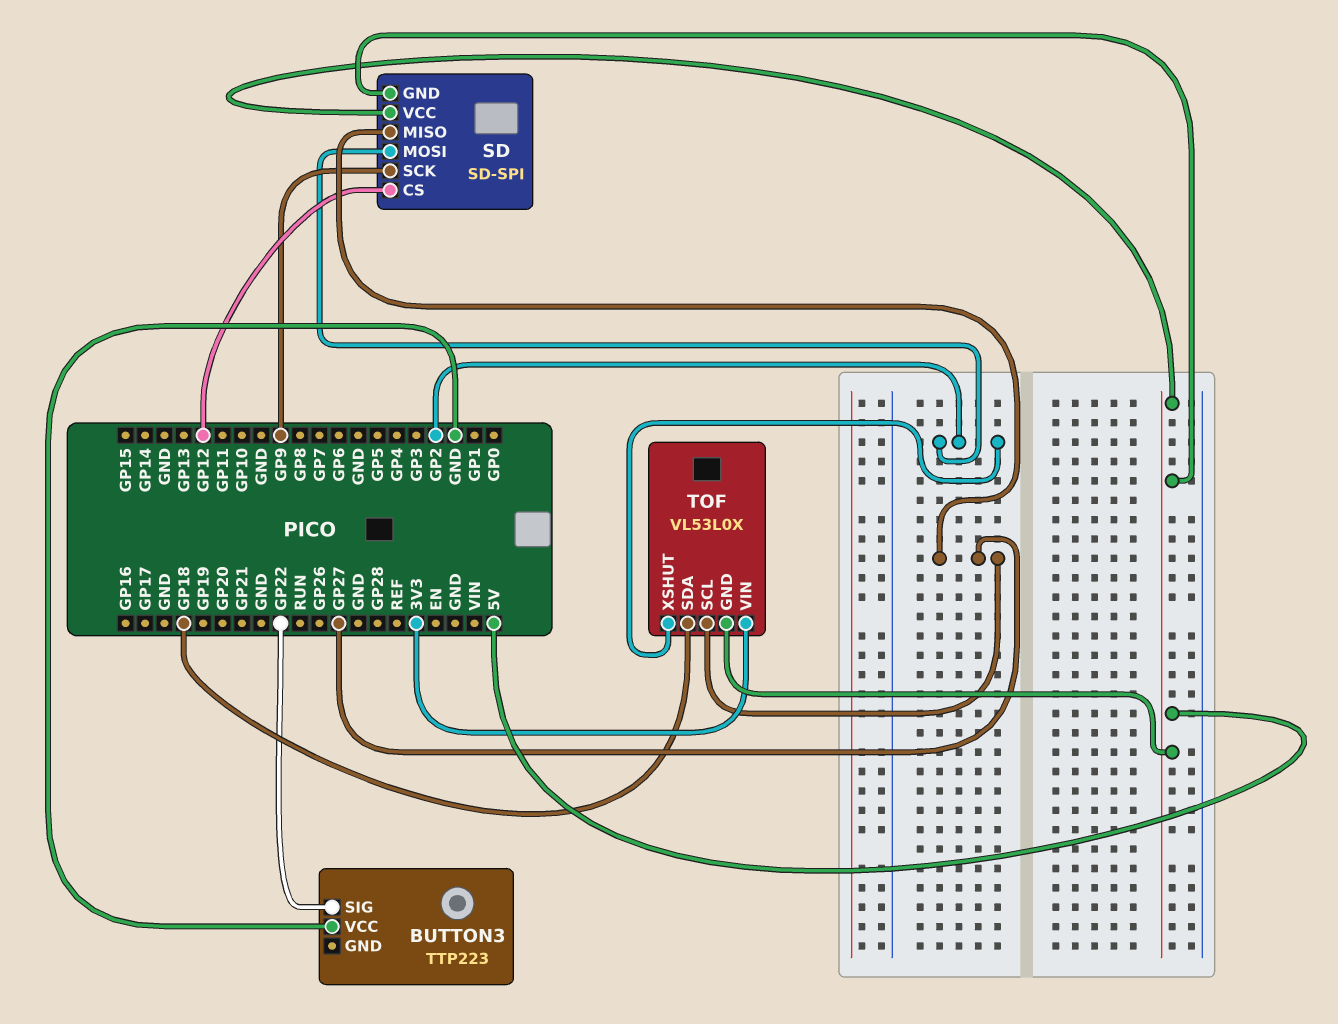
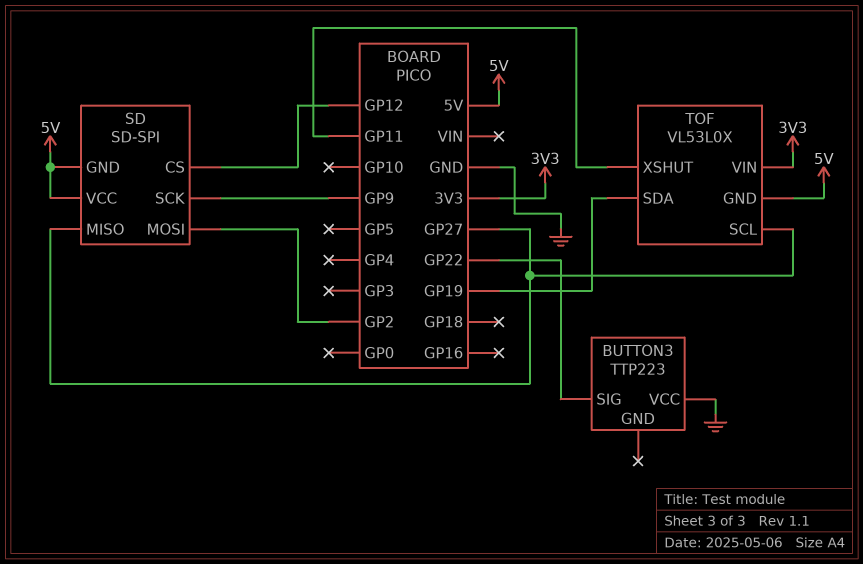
TOF pin SDA: GP18 -> GP19
TOF pin XSHUT: GP2 -> GP11

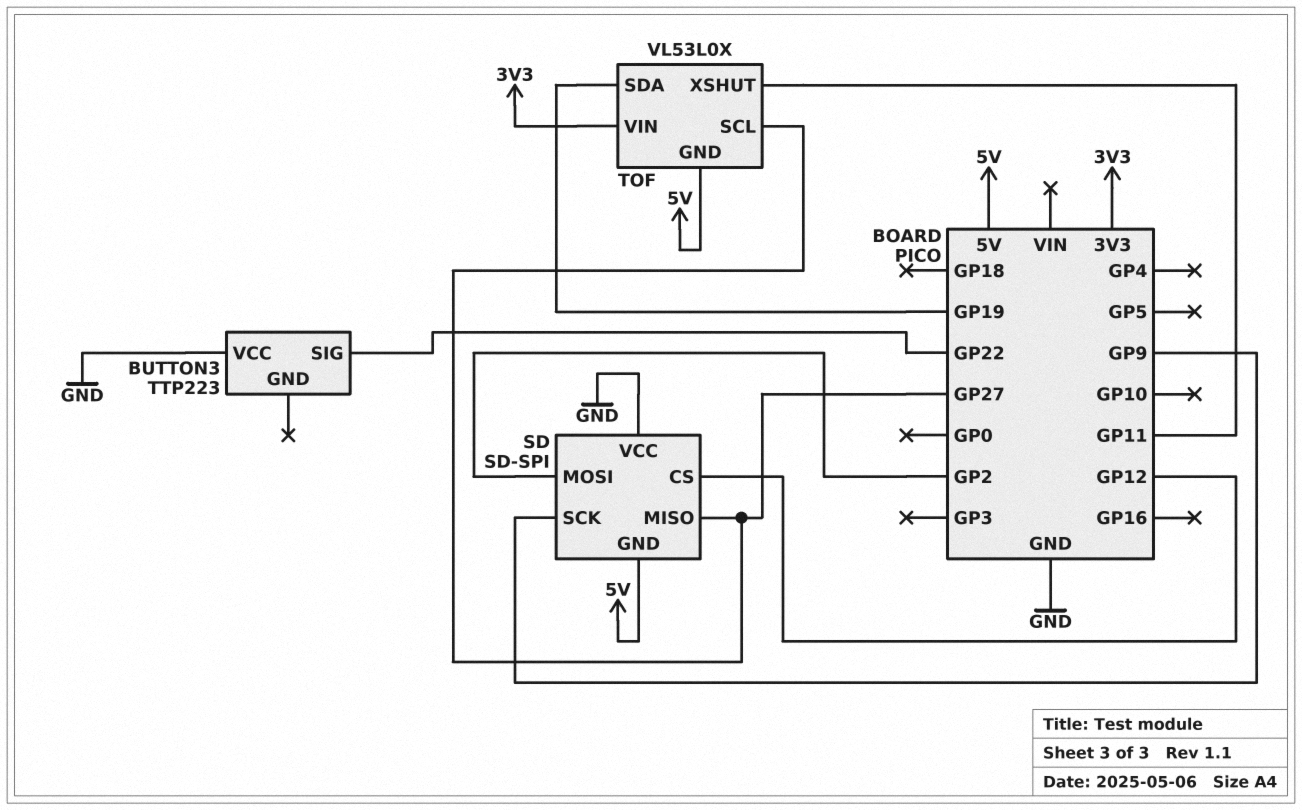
SD pin VCC: 5V -> GND

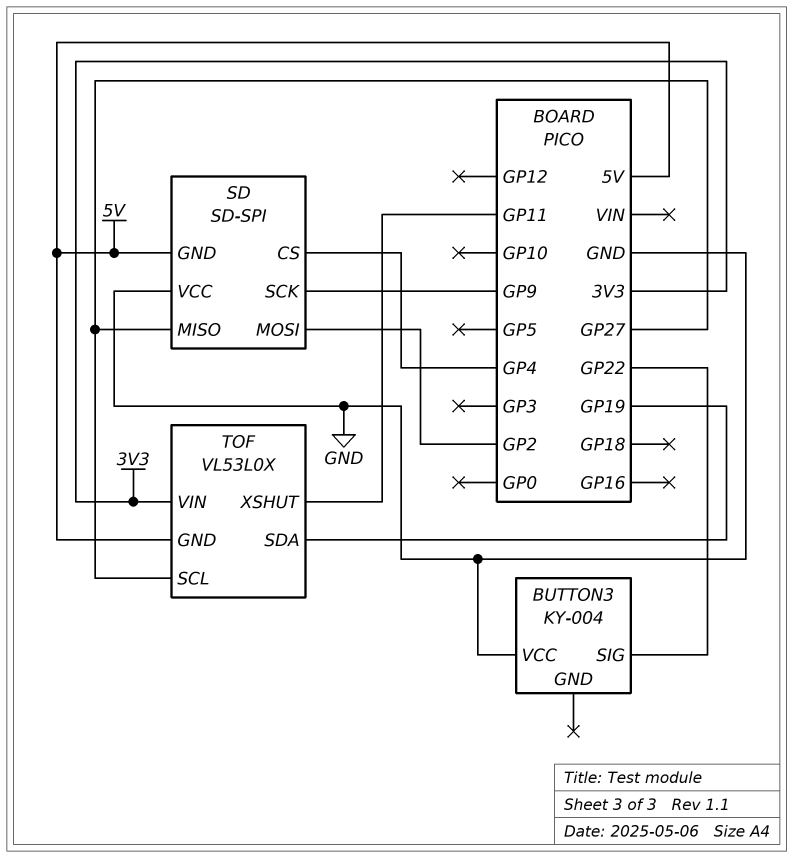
BUTTON3: TTP223 -> KY-004
SD pin CS: GP12 -> GP4

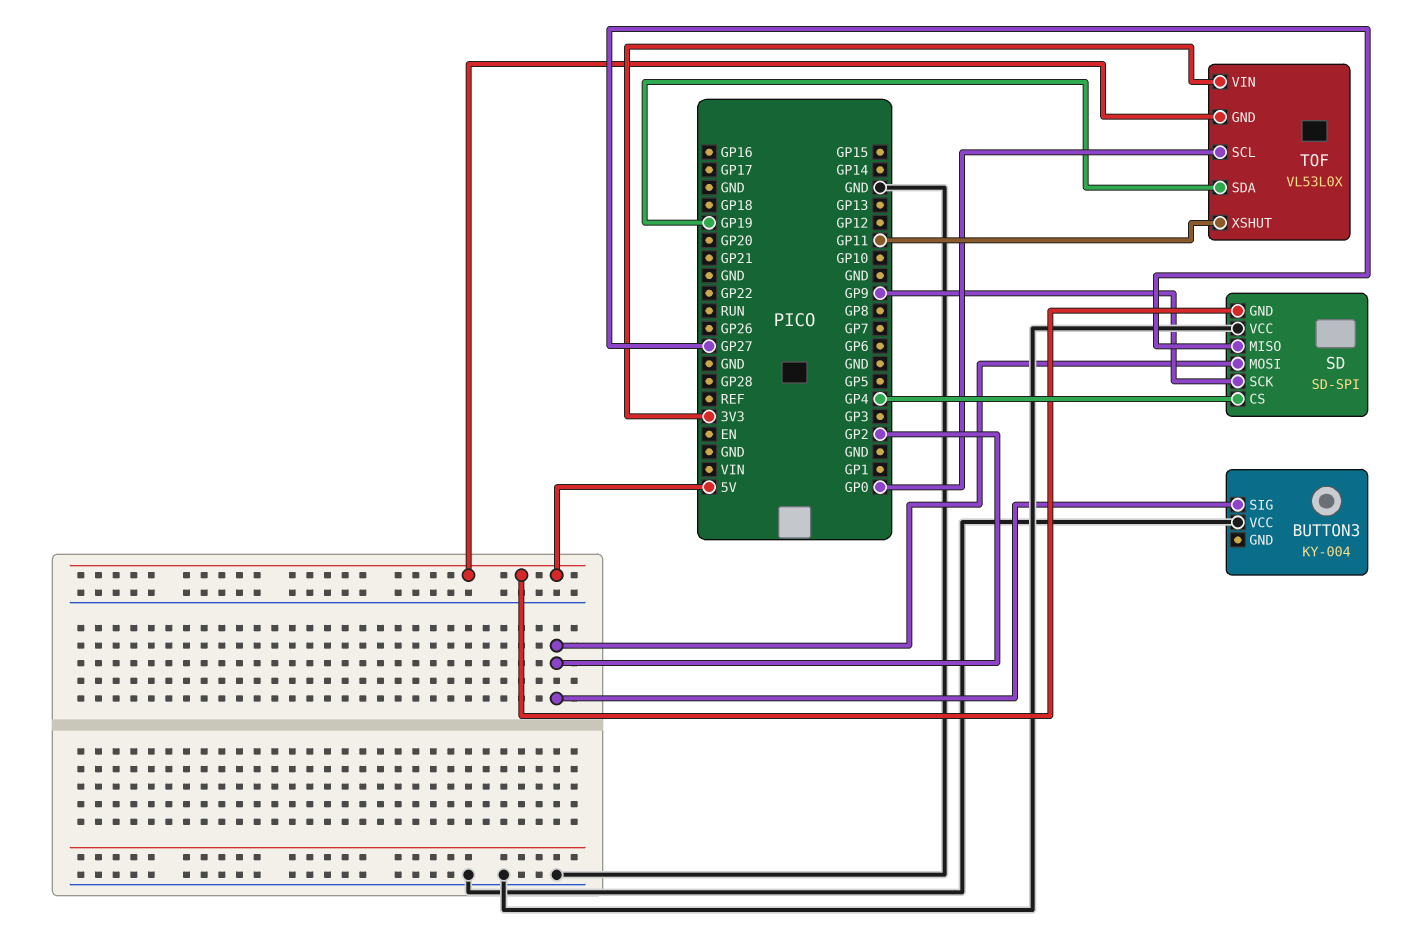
BUTTON3 pin SIG: GP22 -> GP2
TOF pin SCL: GP27 -> GP0

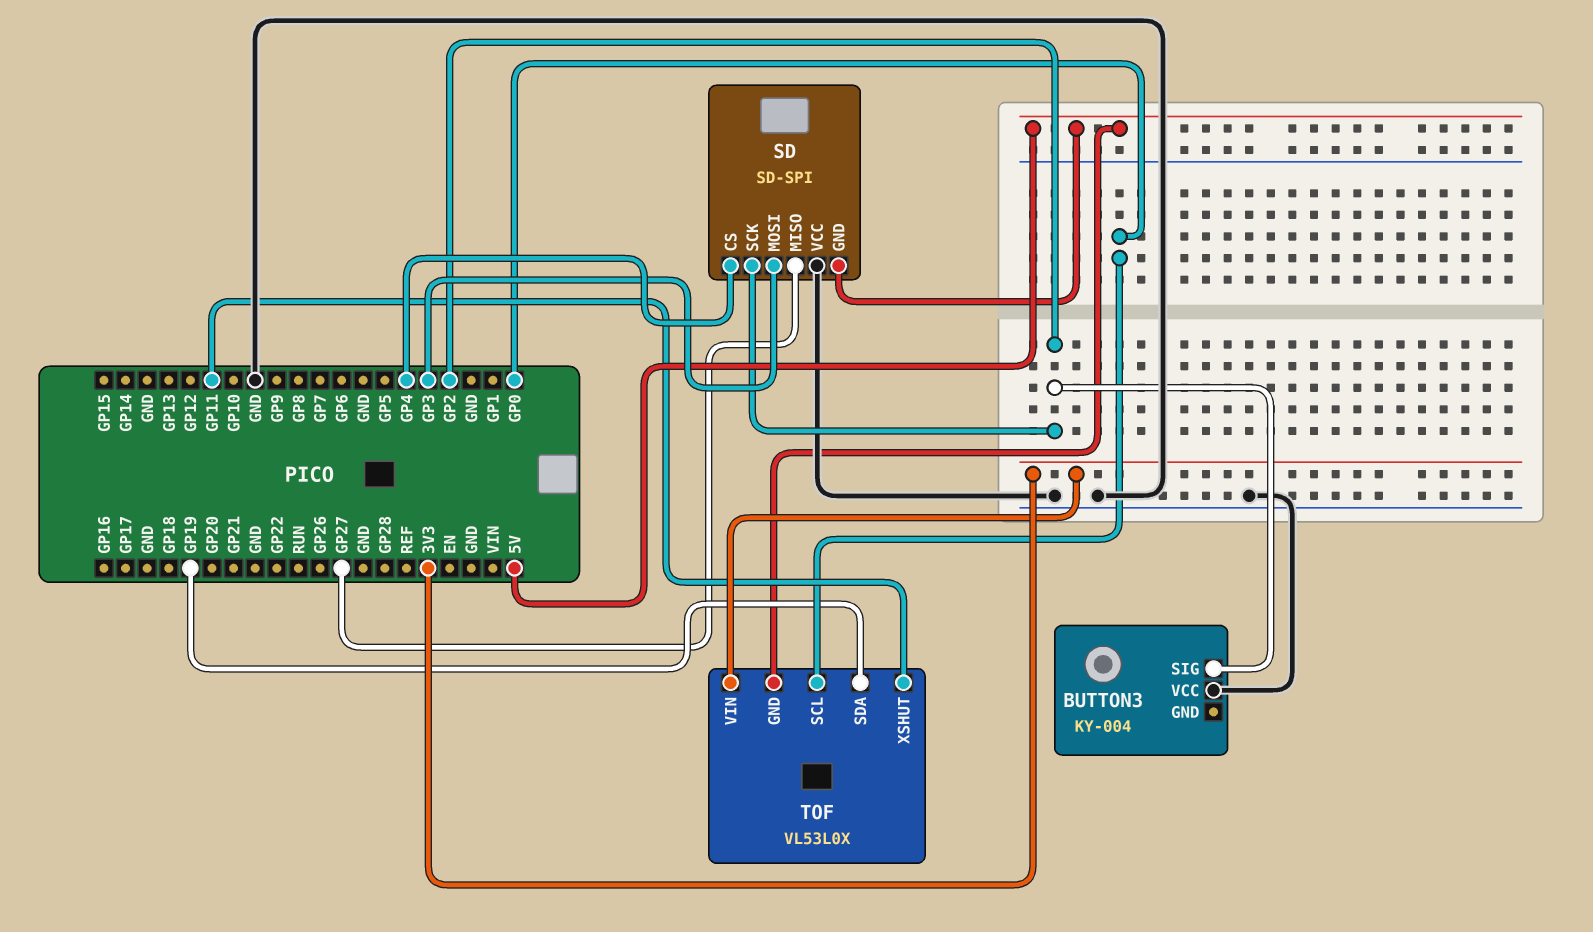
SD pin MOSI: GP2 -> GP3
SD pin SCK: GP9 -> GP2

